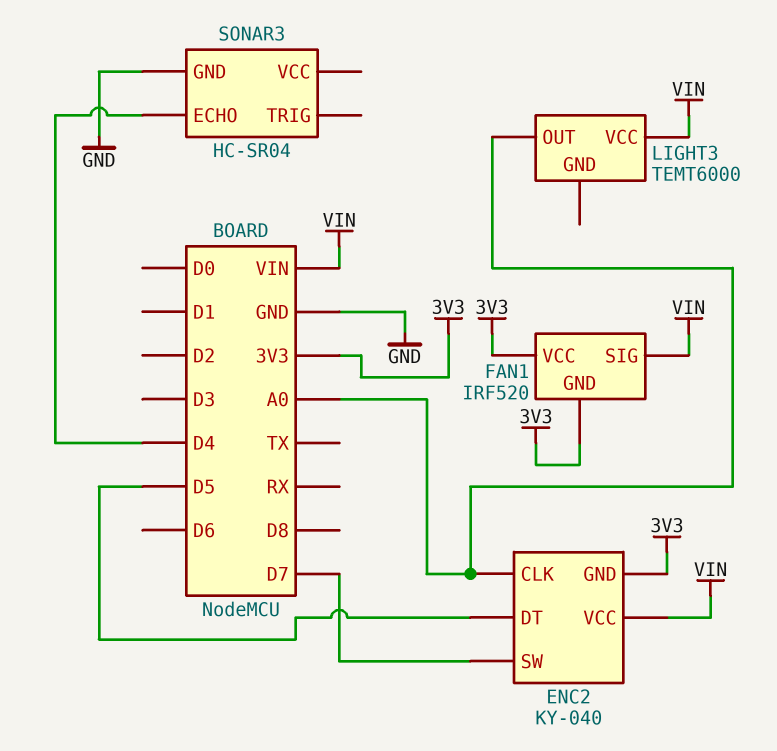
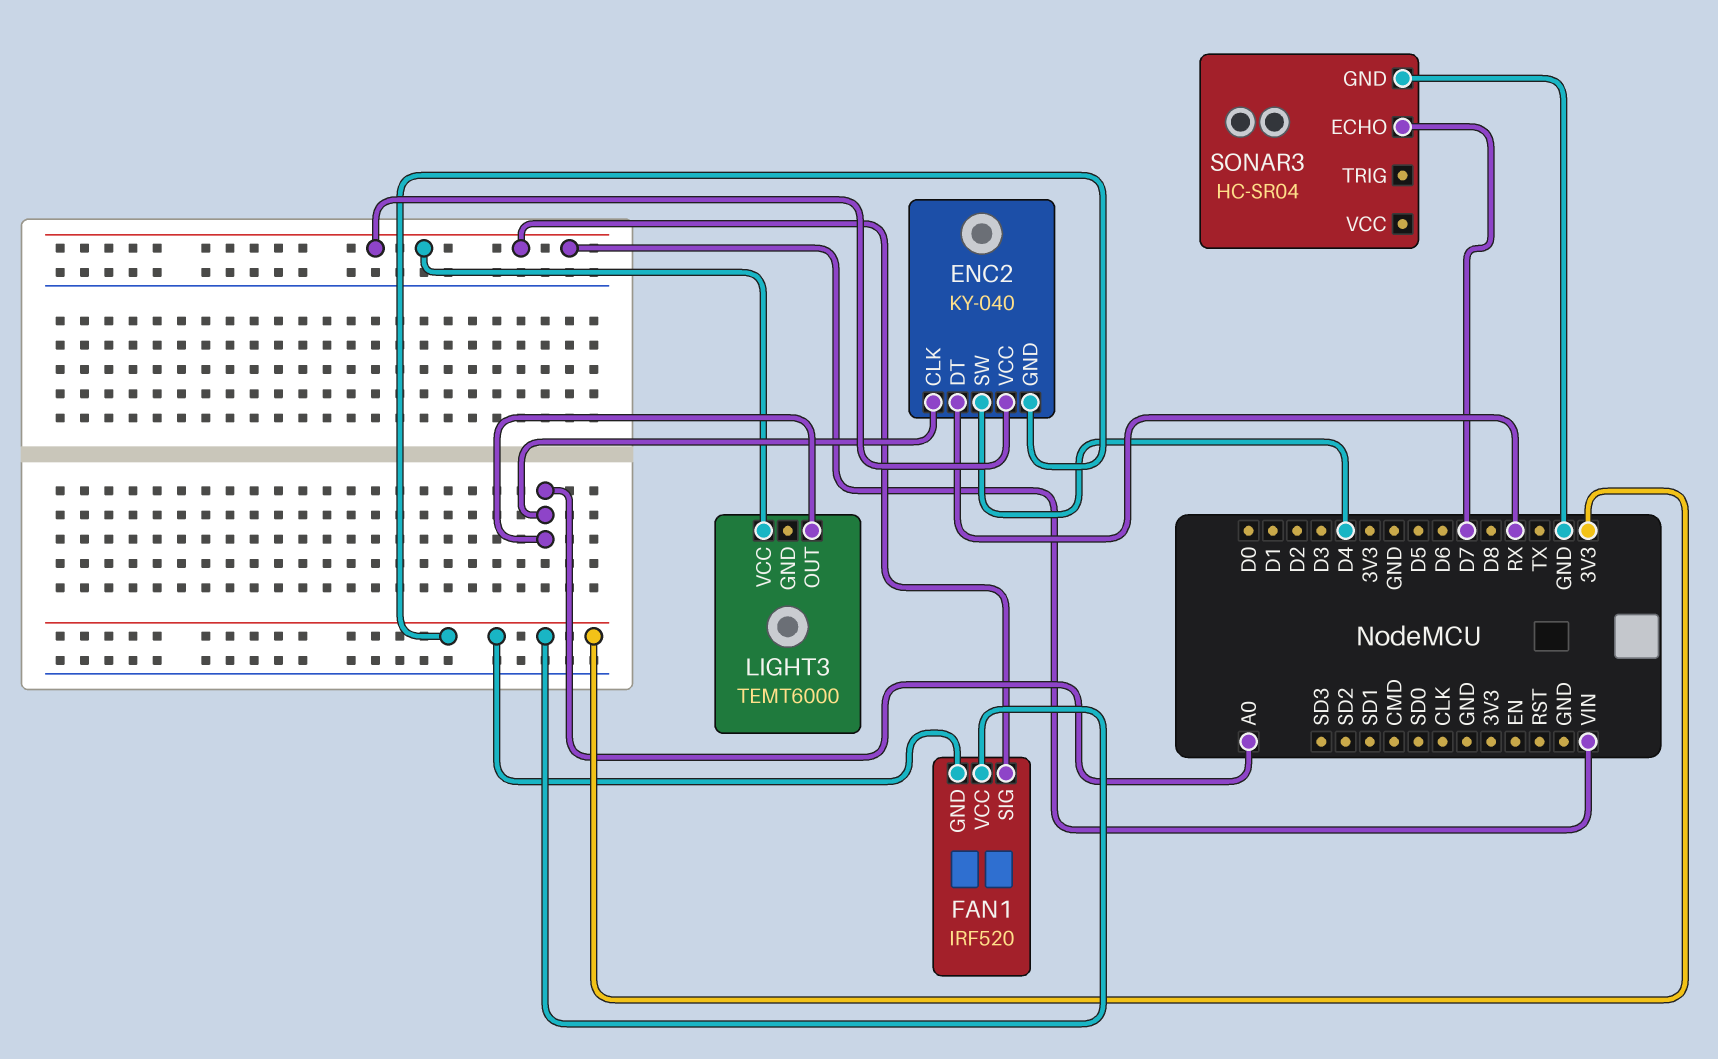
ENC2 pin DT: D5 -> RX
ENC2 pin SW: D7 -> D4
SONAR3 pin ECHO: D4 -> D7

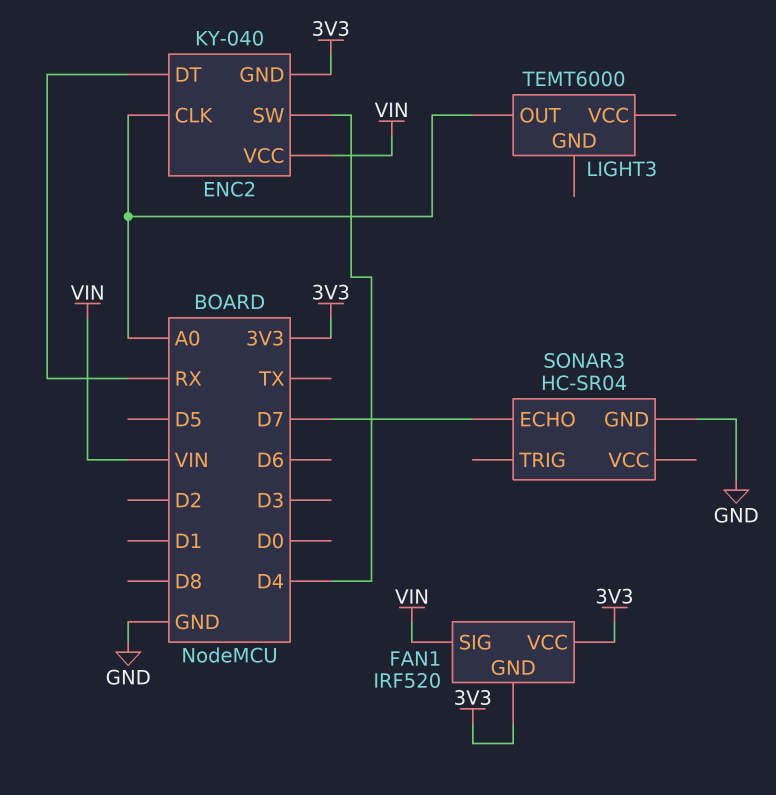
LIGHT3 pin VCC: VIN -> none

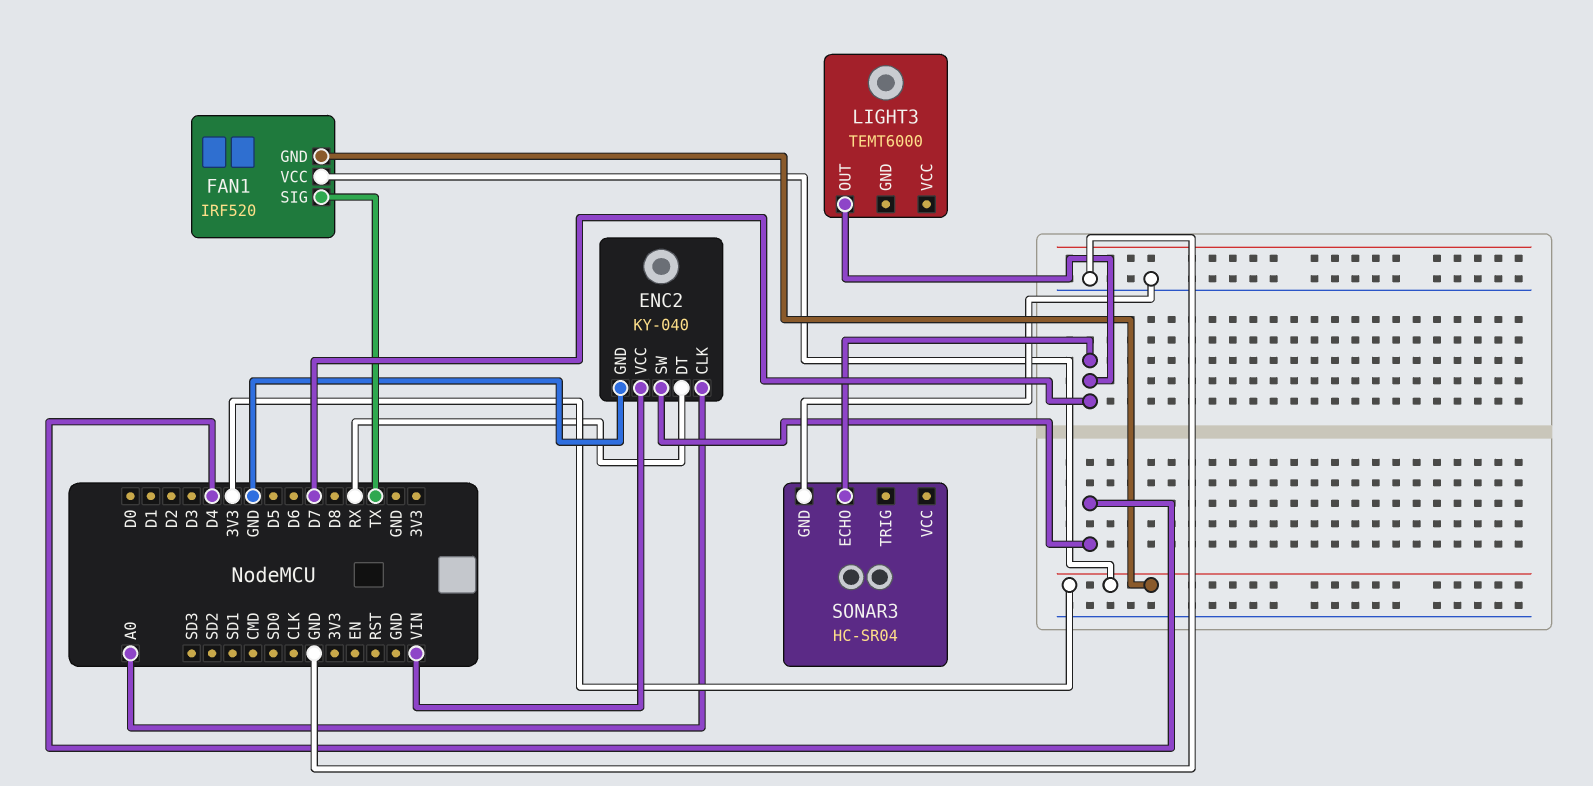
ENC2 pin GND: 3V3 -> GND
FAN1 pin SIG: VIN -> TX
LIGHT3 pin OUT: A0 -> D7

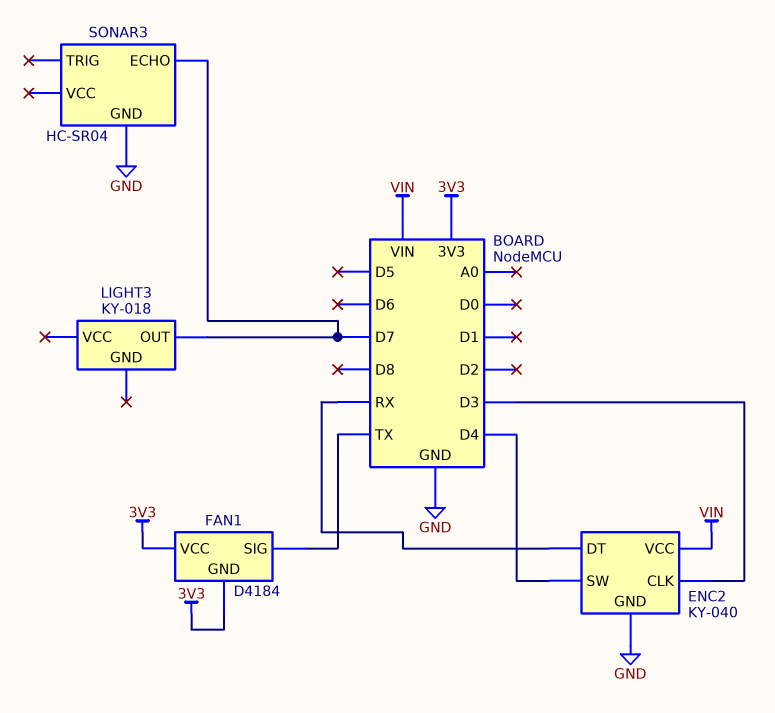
ENC2 pin CLK: A0 -> D3
FAN1: IRF520 -> D4184
LIGHT3: TEMT6000 -> KY-018

